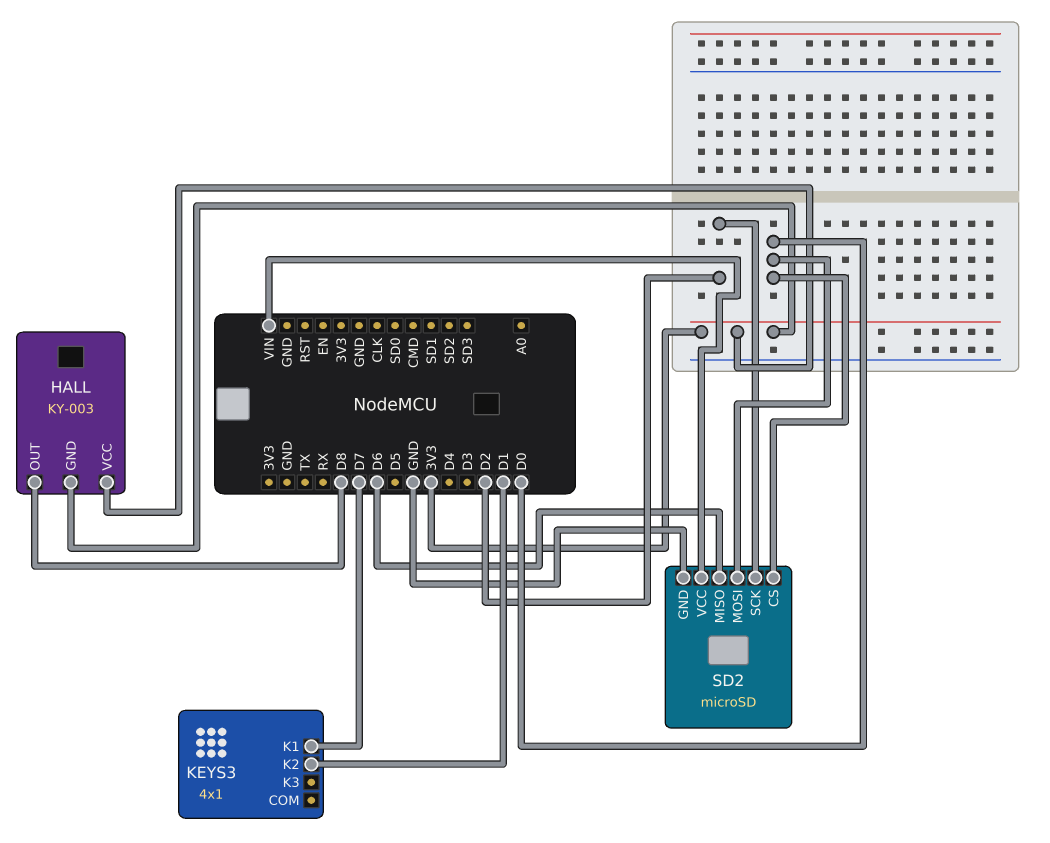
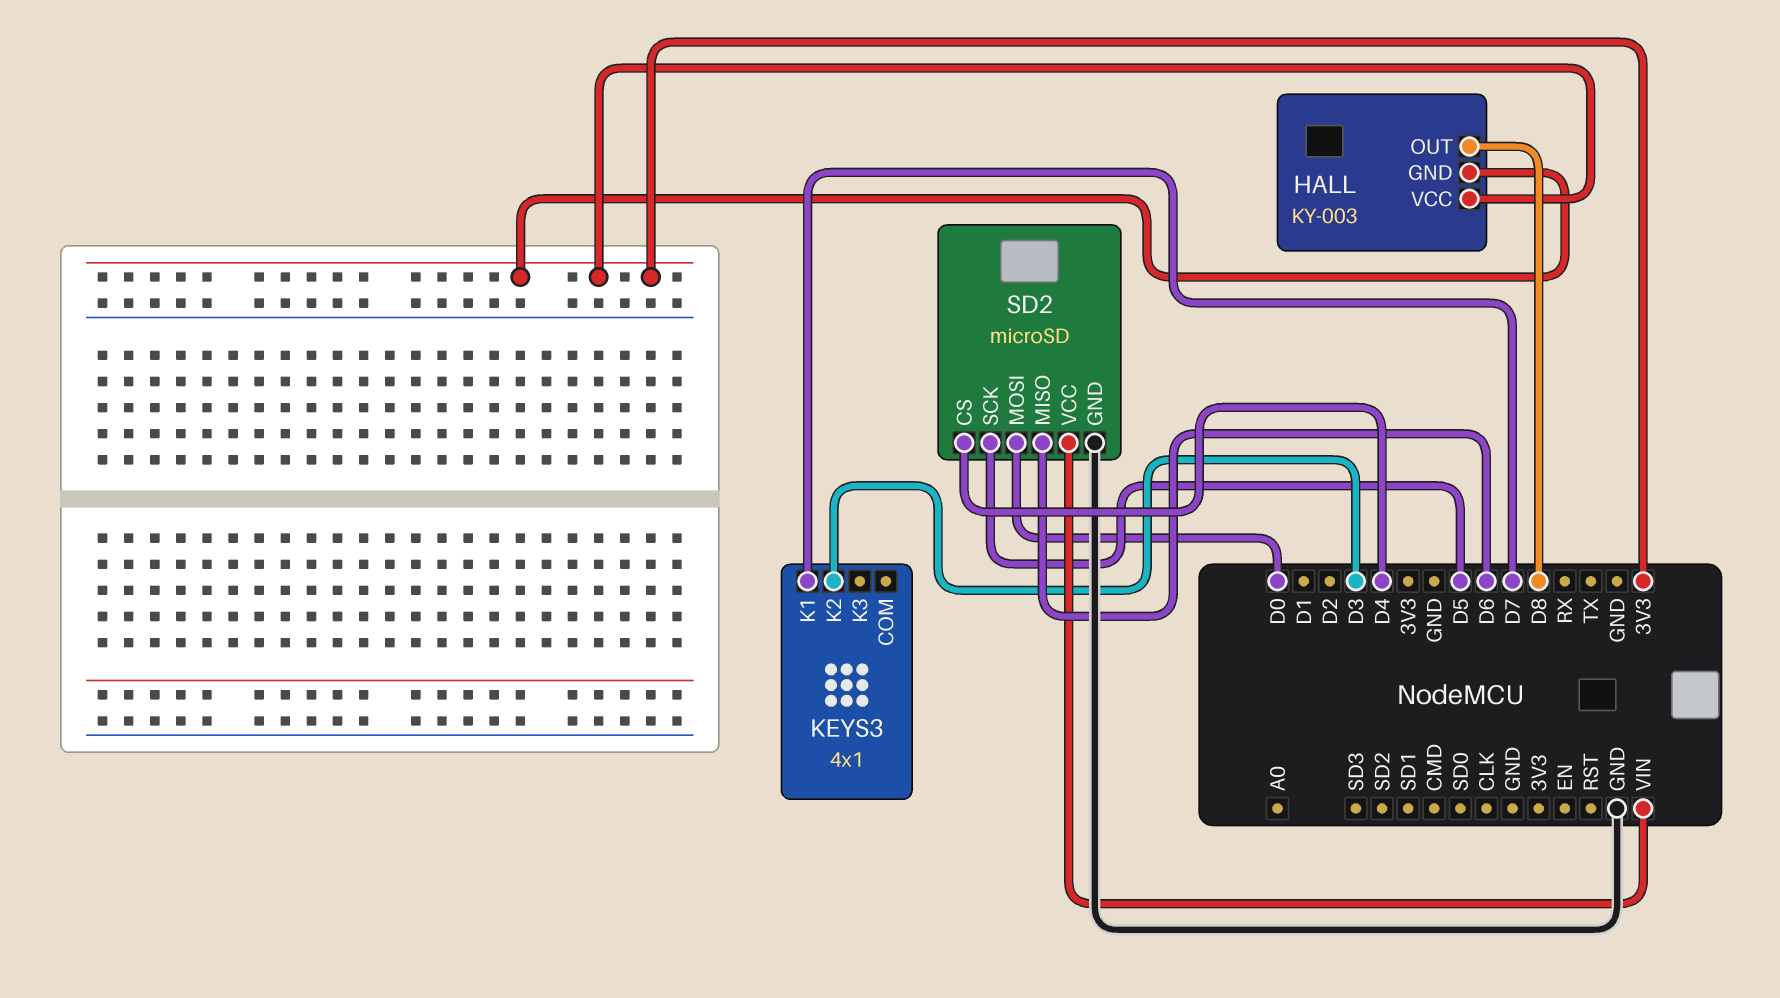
KEYS3 pin K2: D1 -> D3
SD2 pin CS: D0 -> D4
SD2 pin SCK: D2 -> D5

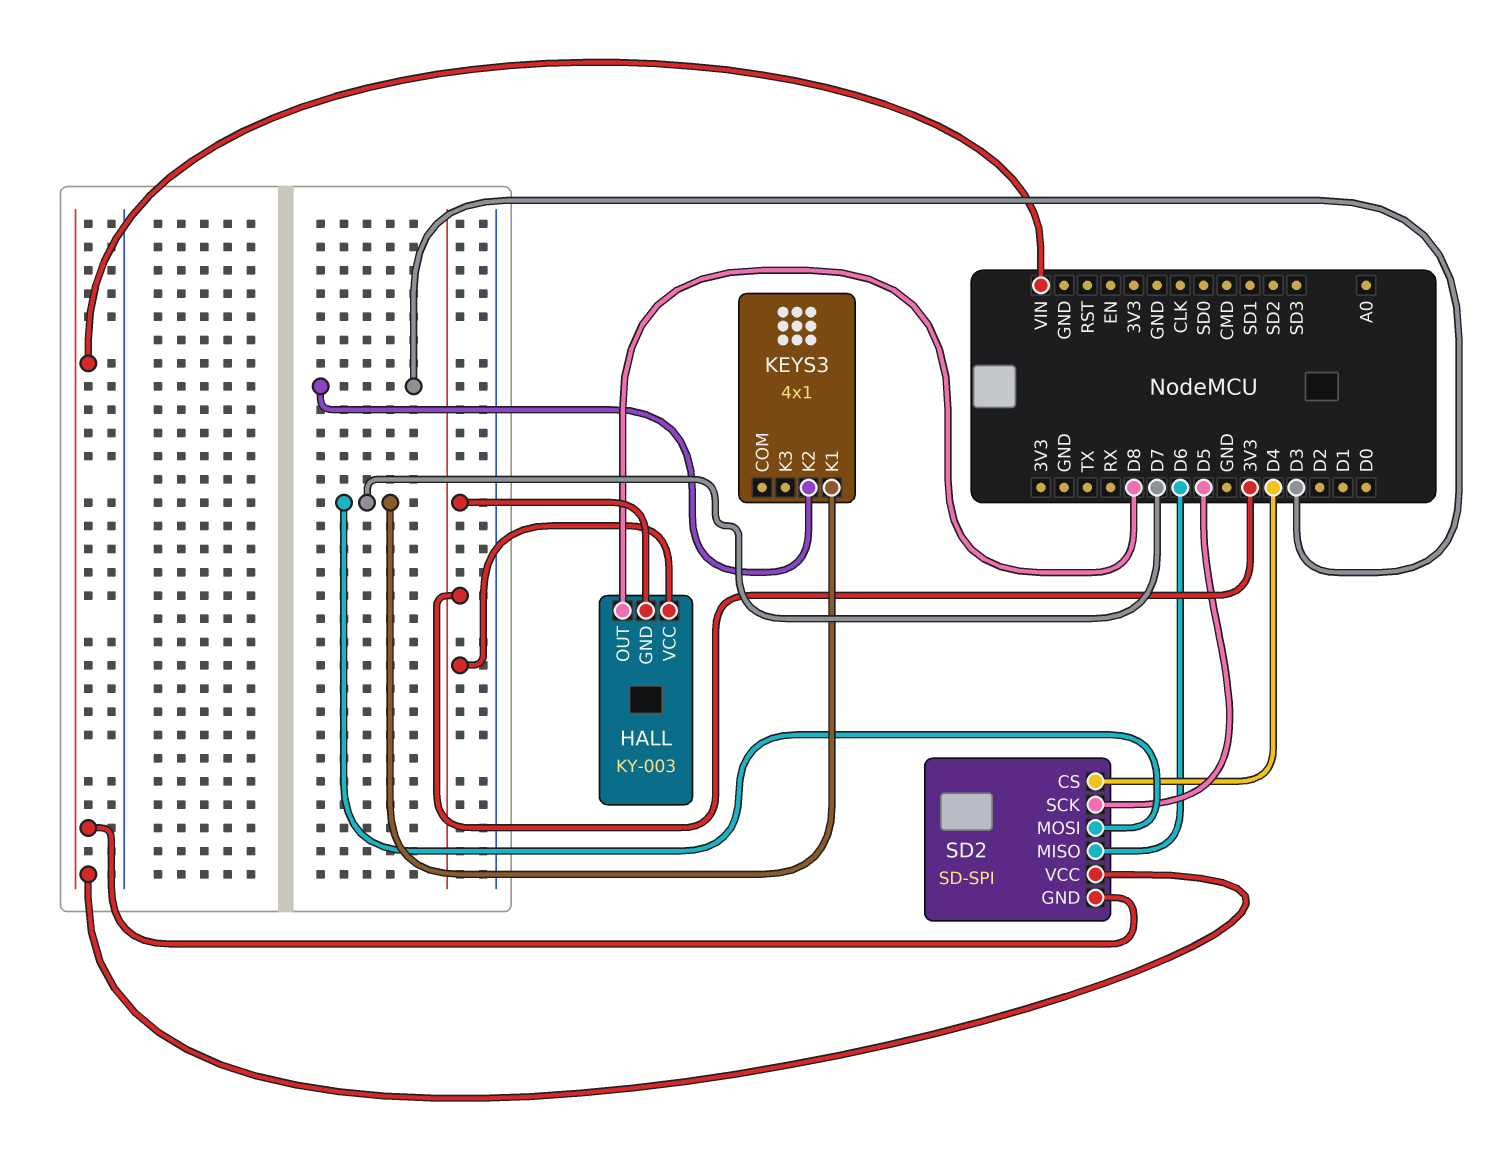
SD2: microSD -> SD-SPI
SD2 pin GND: GND -> VIN
SD2 pin MOSI: D0 -> D7

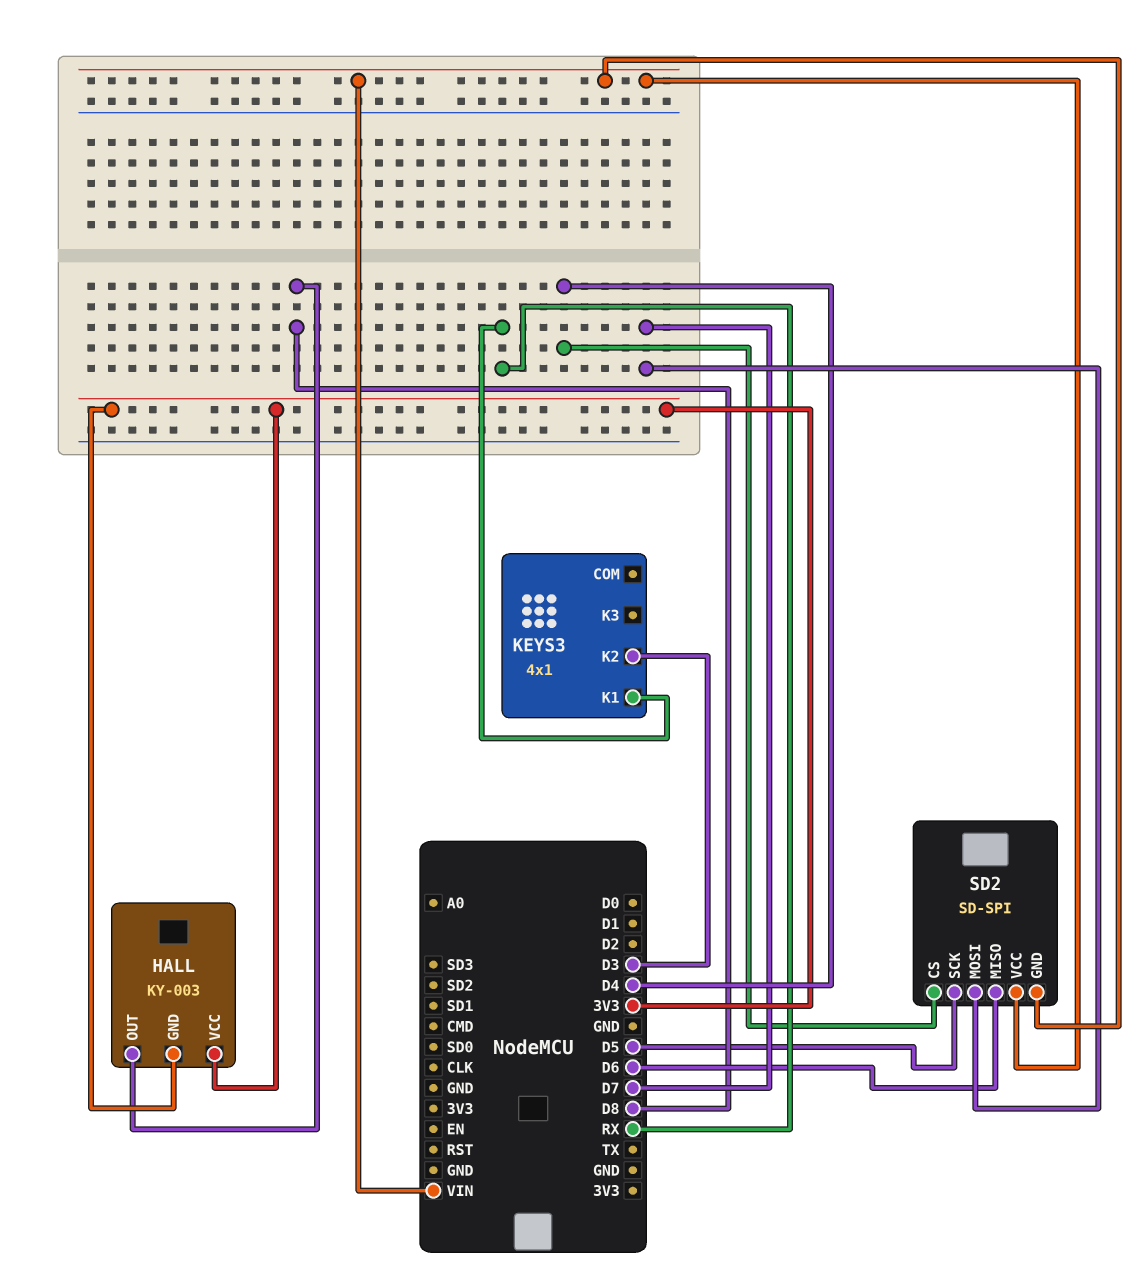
KEYS3 pin K1: D7 -> RX

